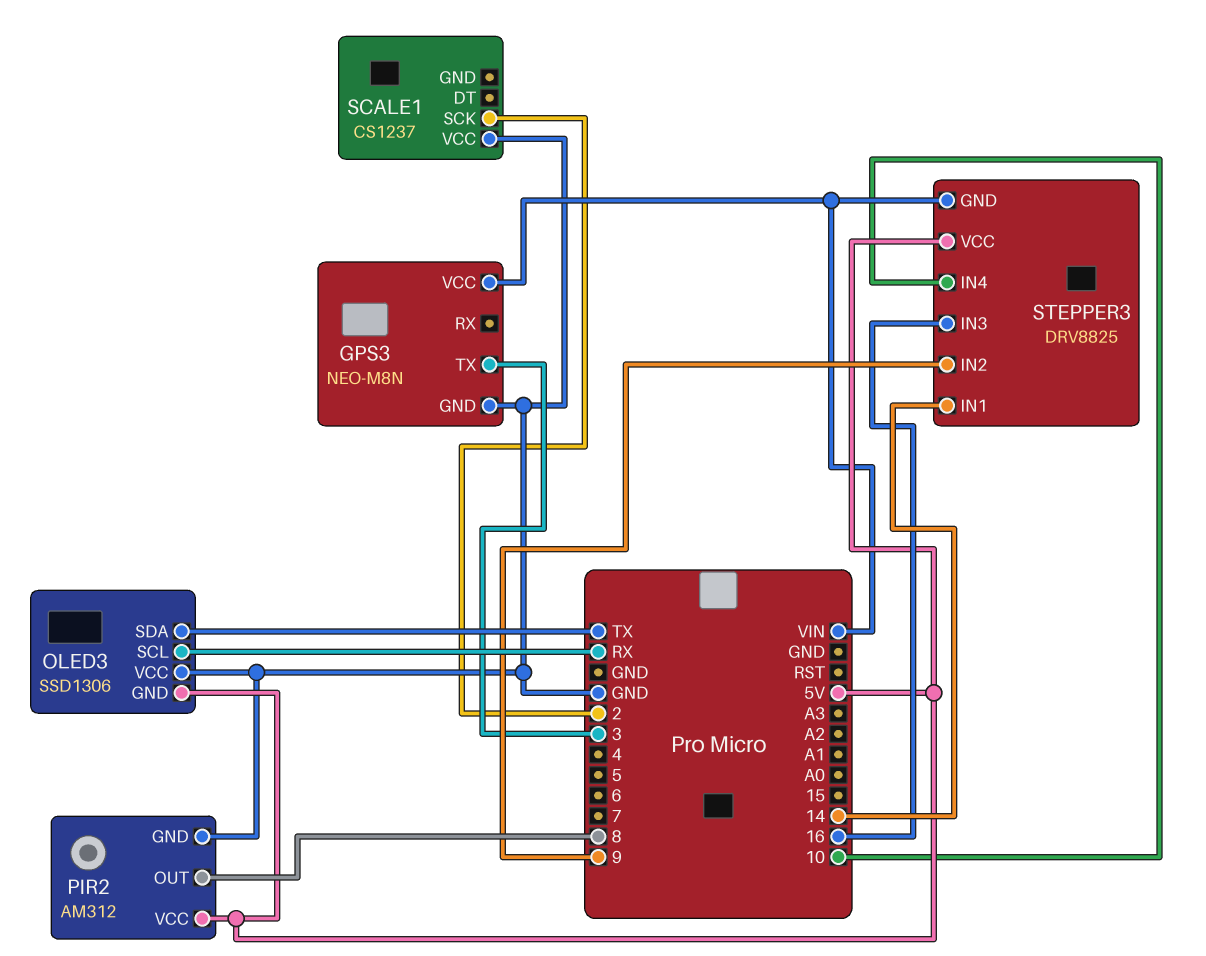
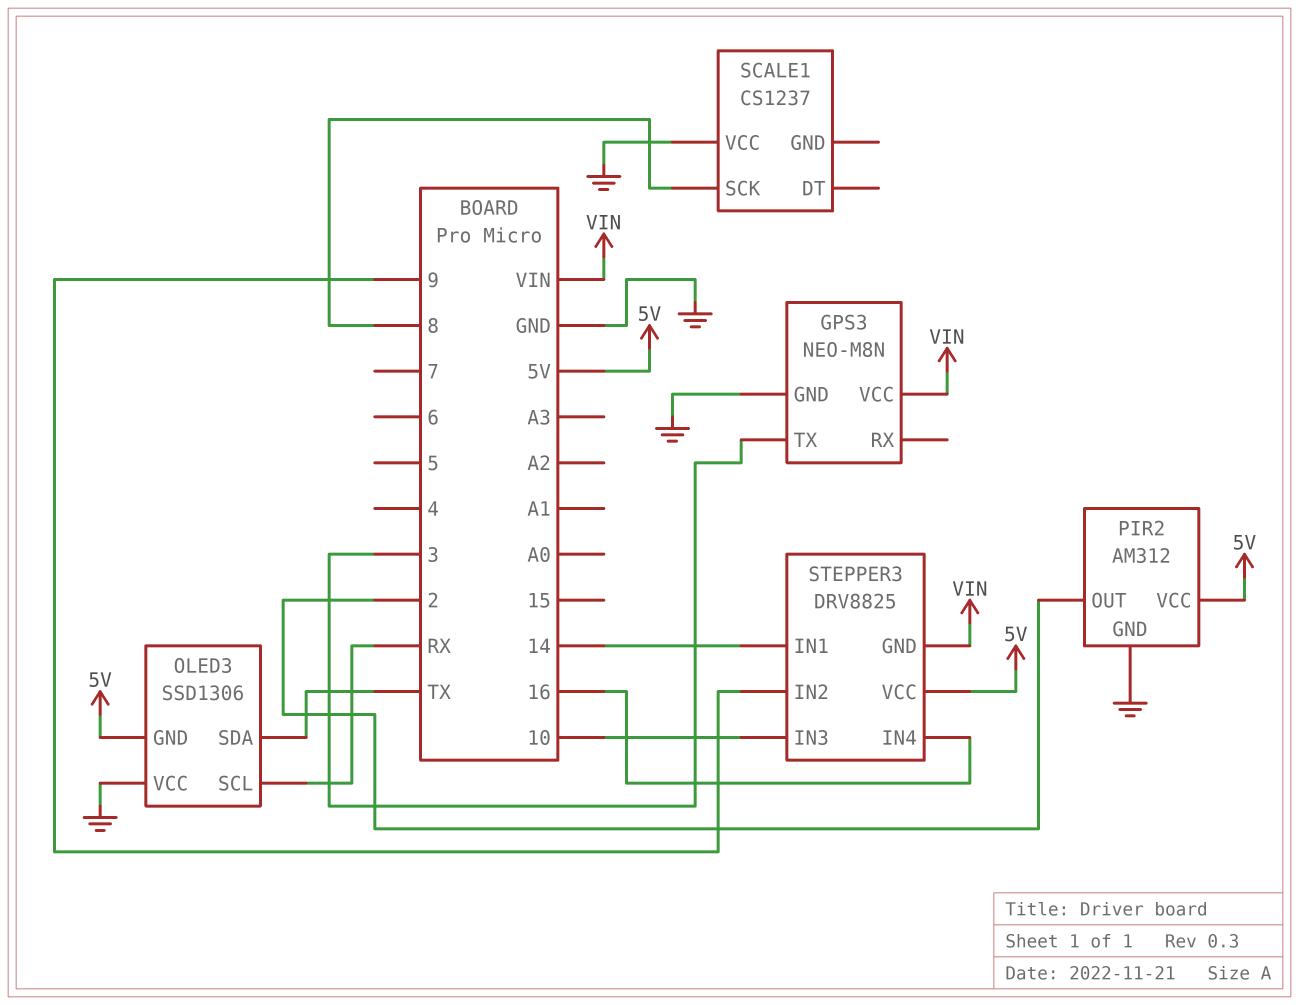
PIR2 pin OUT: 8 -> 2
SCALE1 pin SCK: 2 -> 8
STEPPER3 pin IN3: 16 -> 10
STEPPER3 pin IN4: 10 -> 16

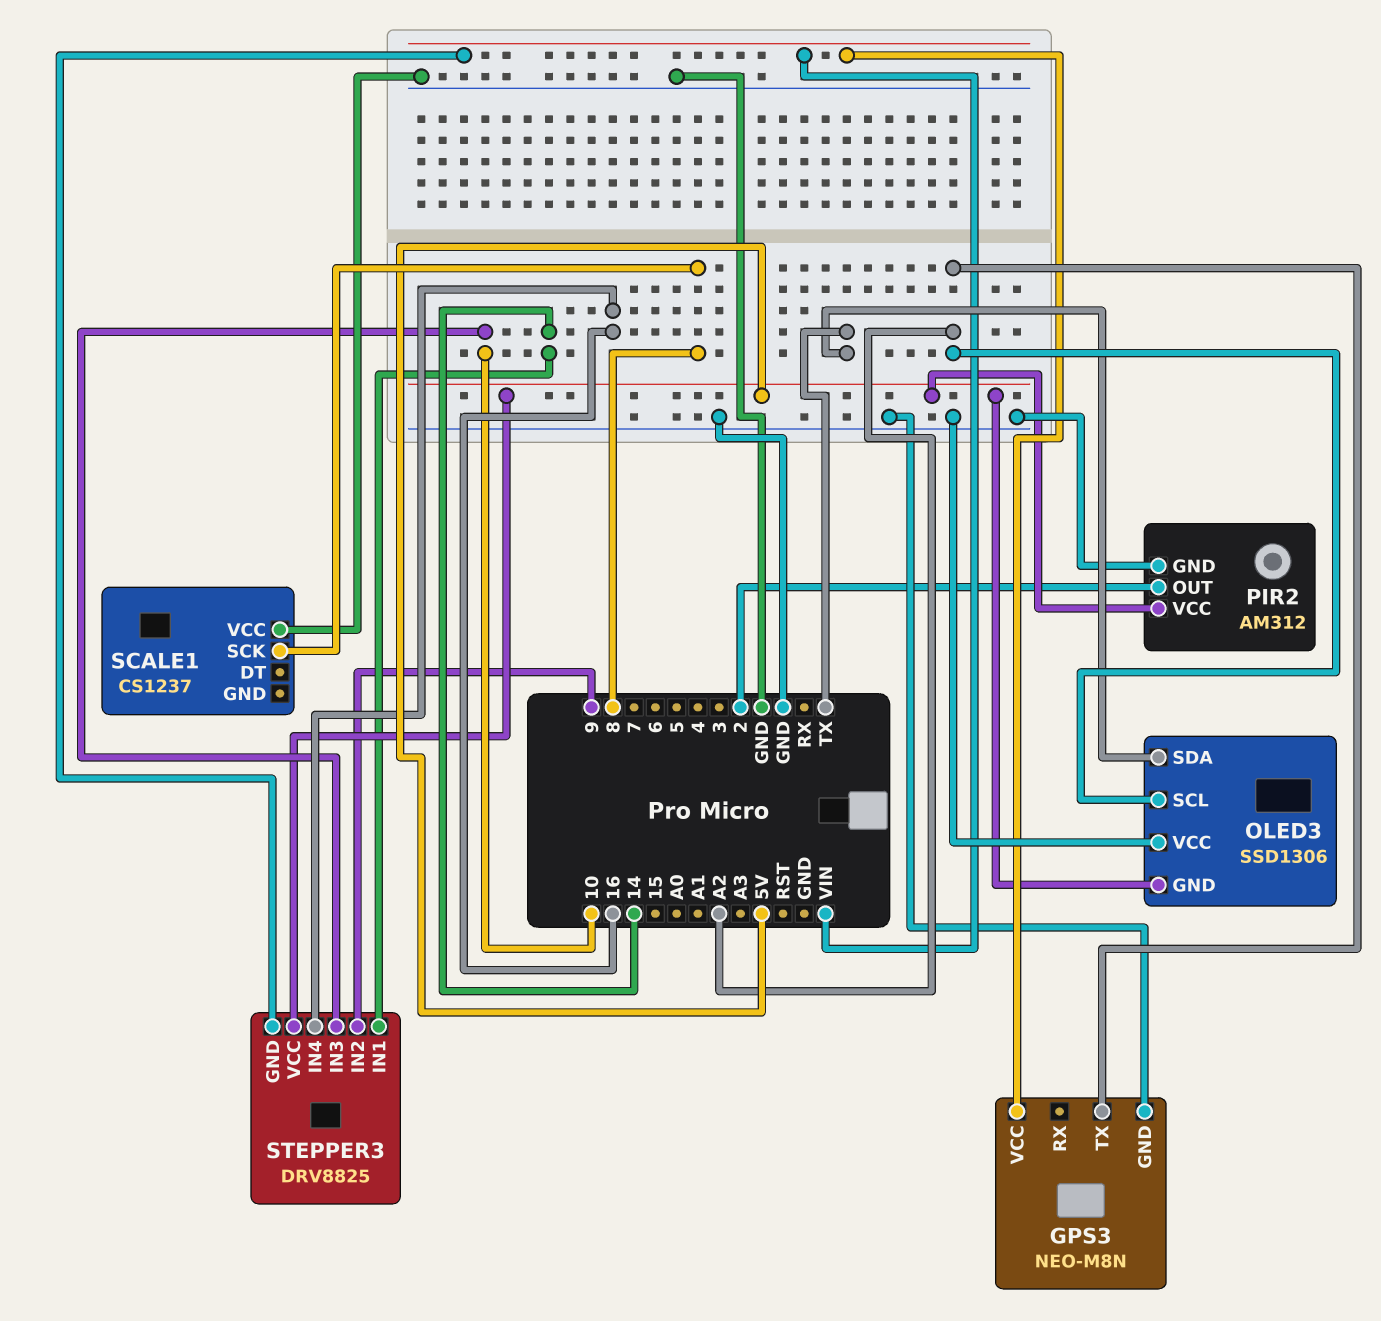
GPS3 pin TX: 3 -> A2
OLED3 pin SCL: RX -> A2

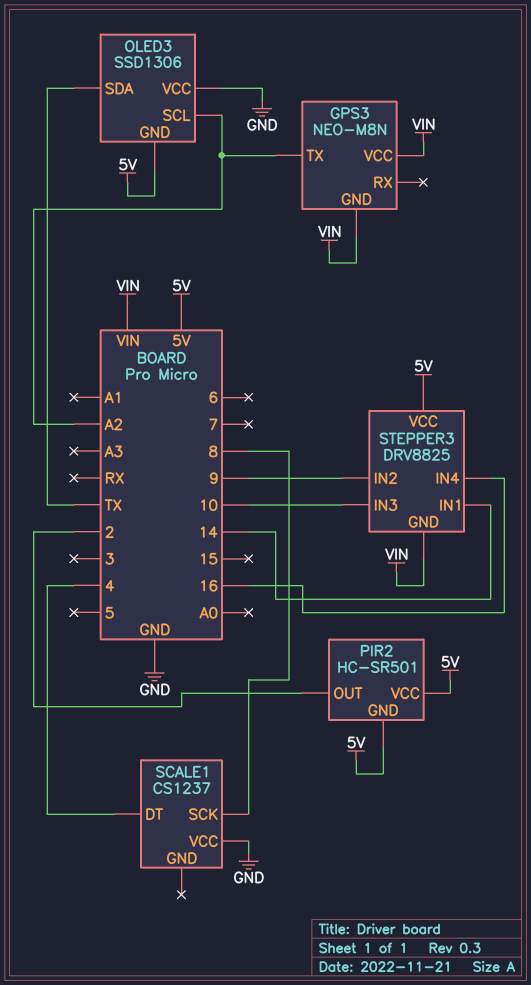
GPS3 pin GND: GND -> VIN
PIR2: AM312 -> HC-SR501
PIR2 pin GND: GND -> 5V
SCALE1 pin DT: none -> 4

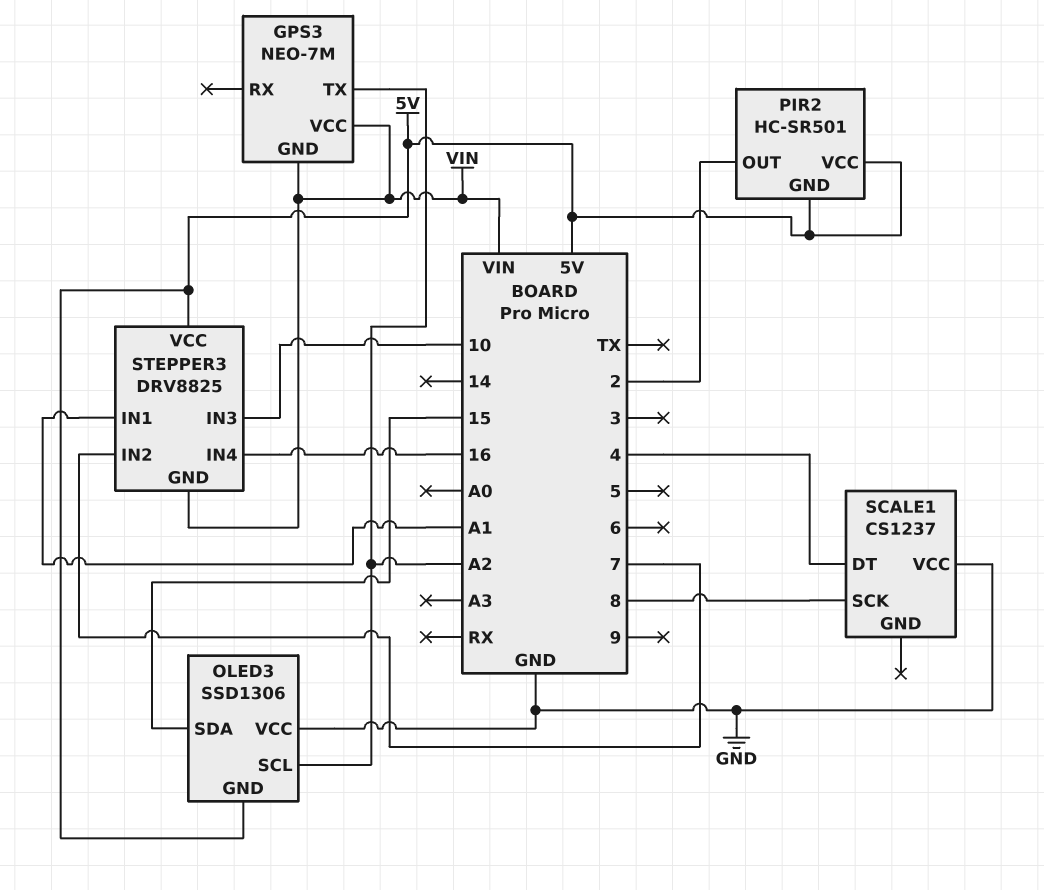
GPS3: NEO-M8N -> NEO-7M
OLED3 pin SDA: TX -> 15
STEPPER3 pin IN1: 14 -> A1
STEPPER3 pin IN2: 9 -> 7

